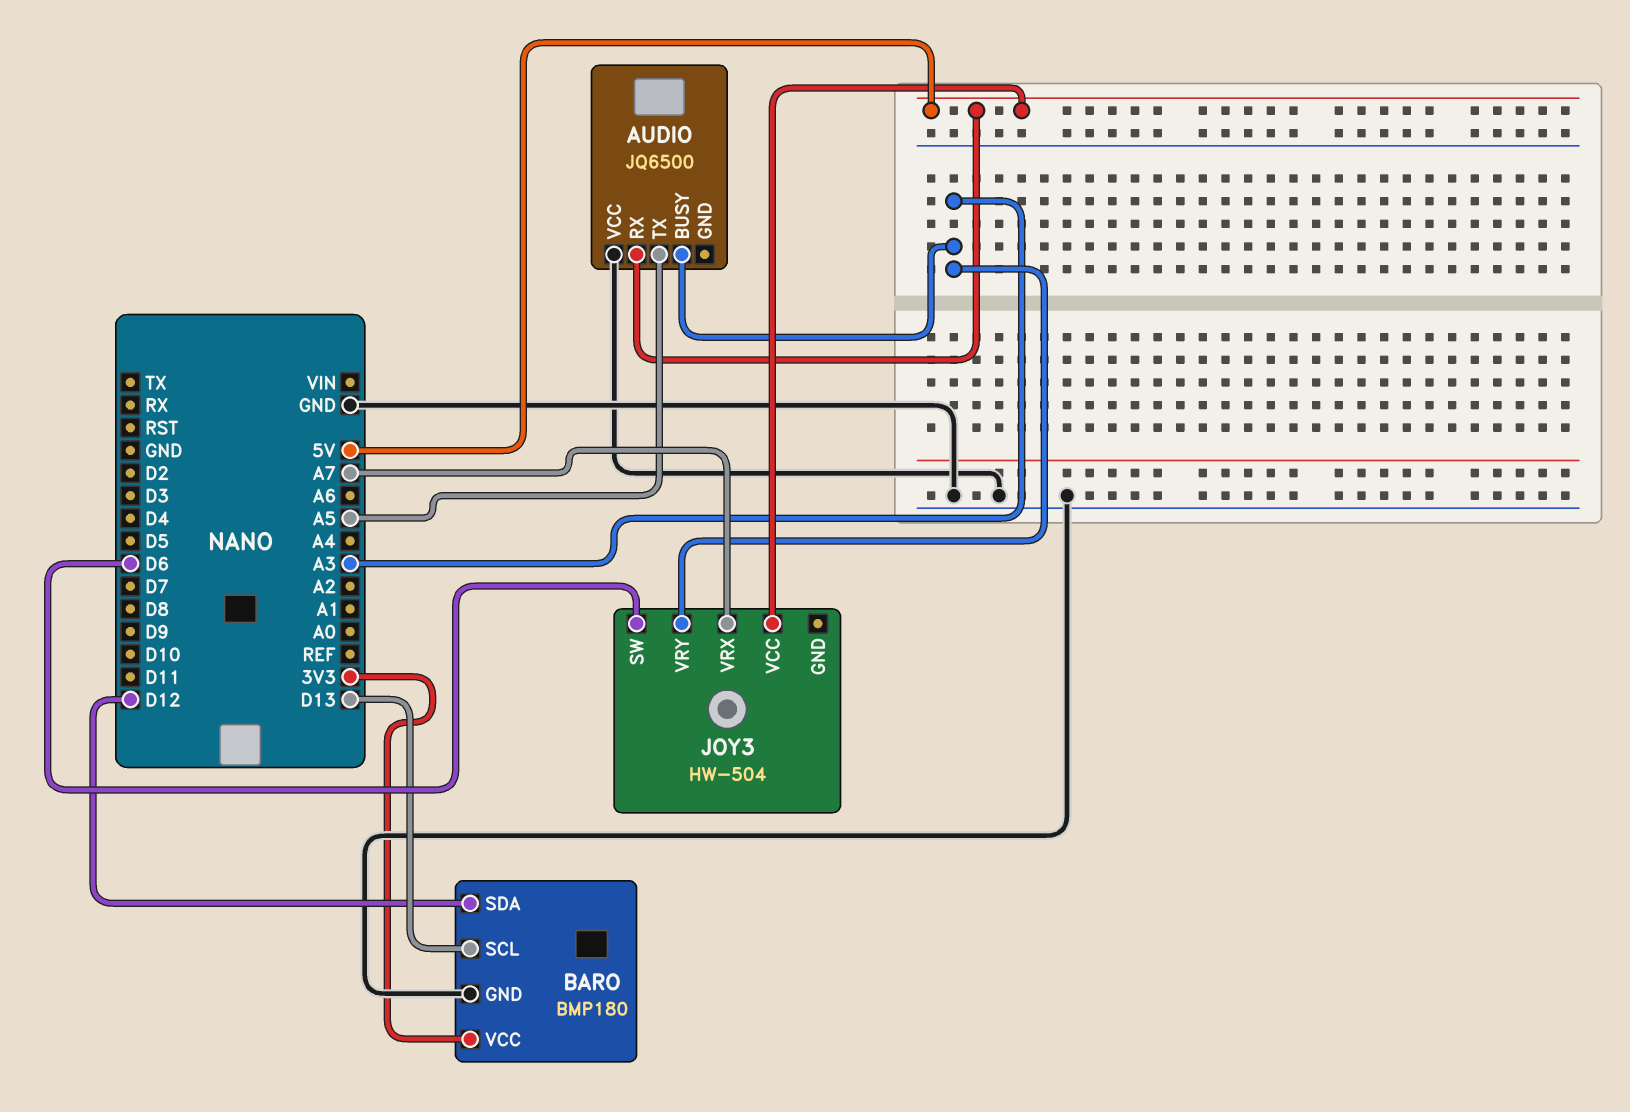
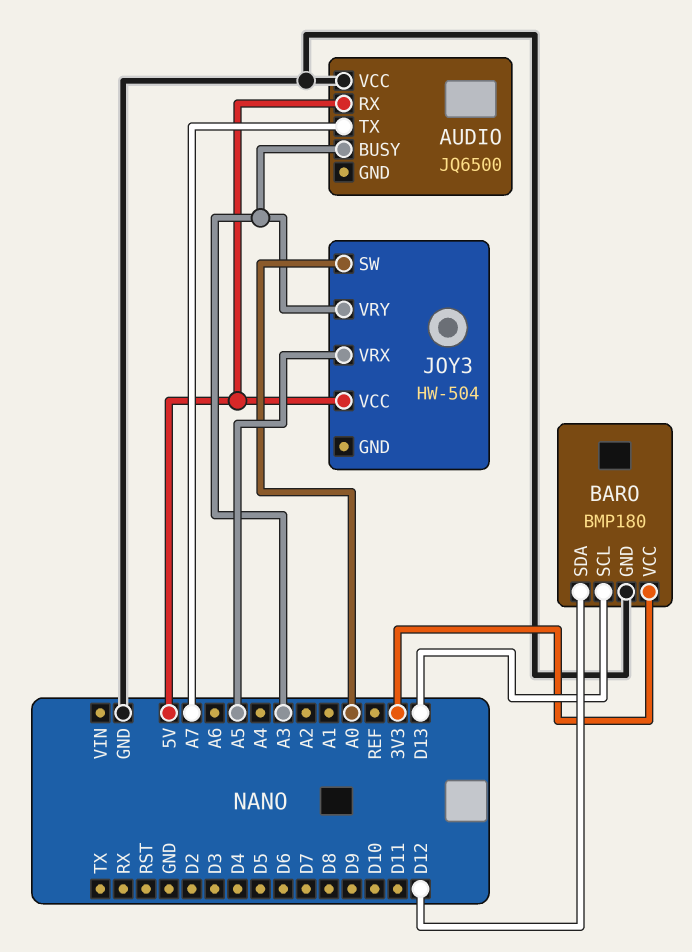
AUDIO pin TX: A5 -> A7
JOY3 pin SW: D6 -> A0
JOY3 pin VRX: A7 -> A5

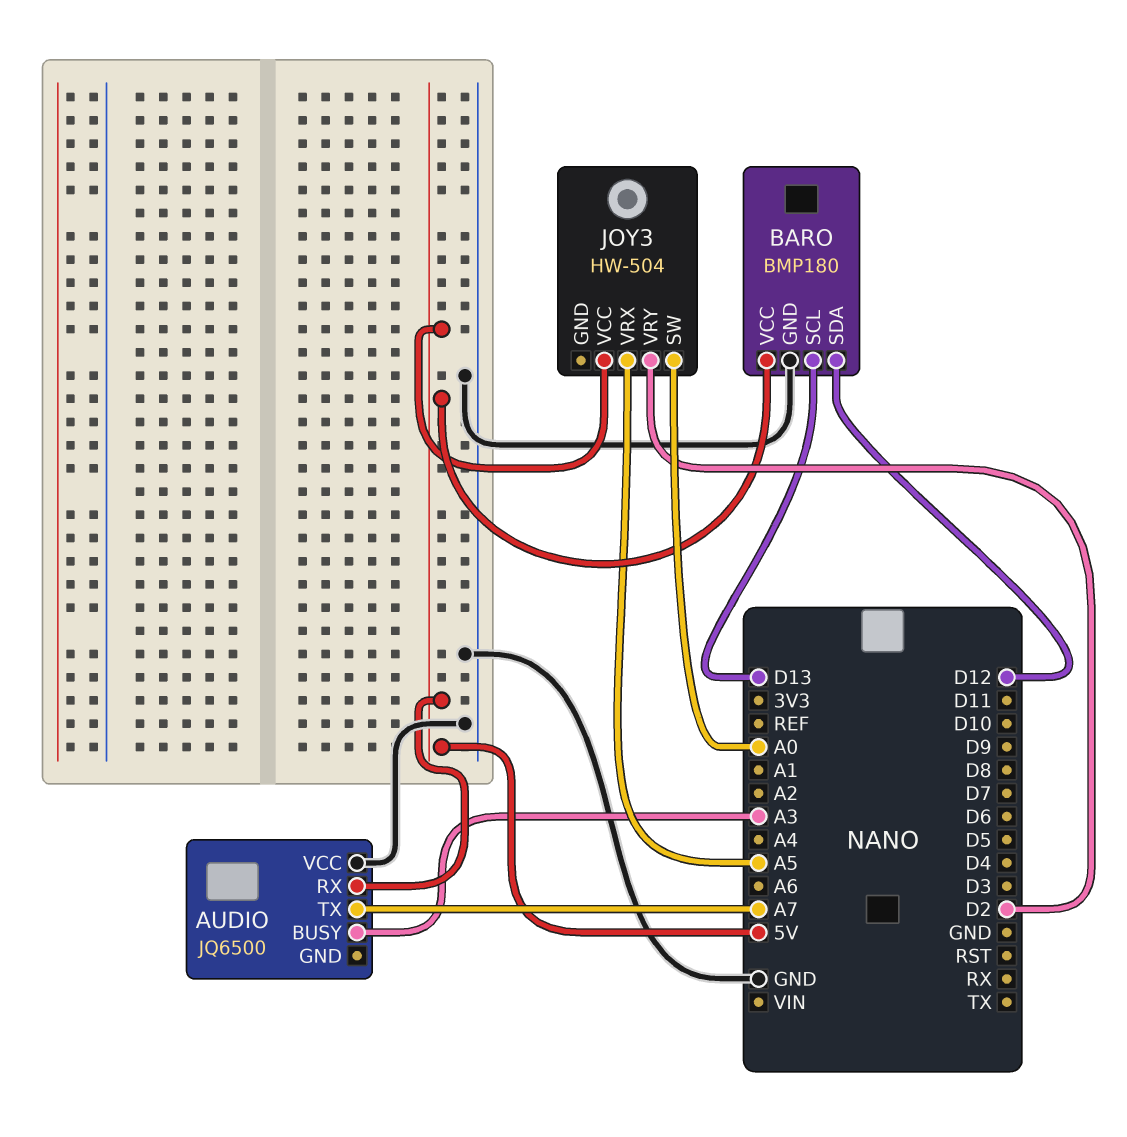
BARO pin VCC: 3V3 -> 5V
JOY3 pin VRY: A3 -> D2

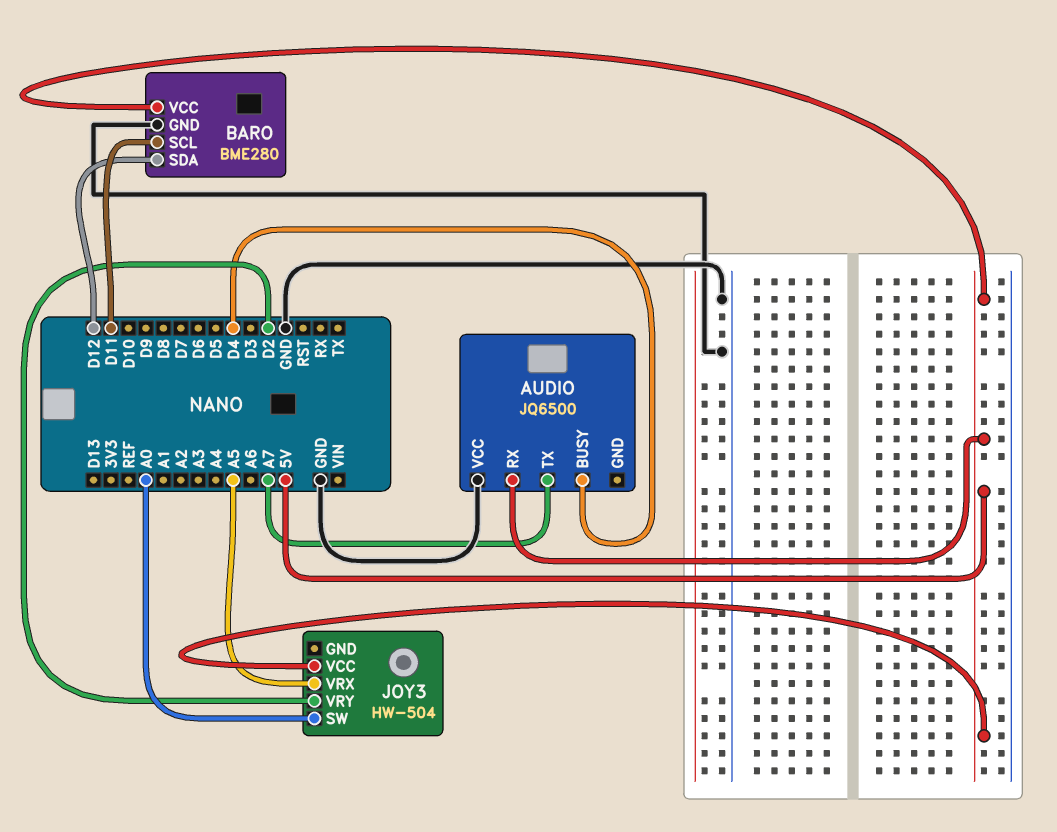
AUDIO pin BUSY: A3 -> D4
BARO: BMP180 -> BME280
BARO pin SCL: D13 -> D11

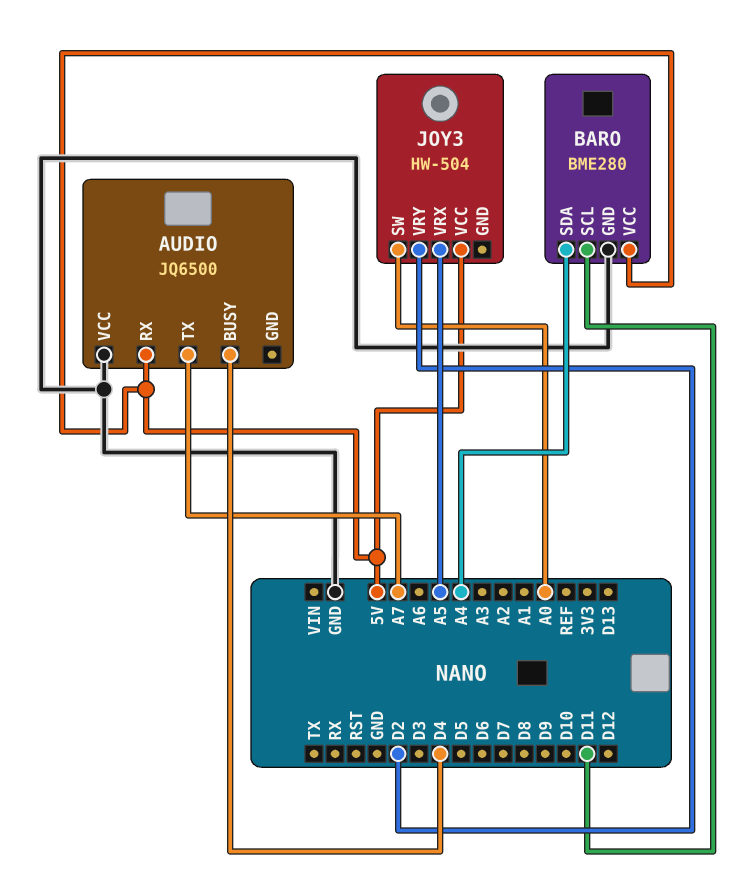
BARO pin SDA: D12 -> A4

